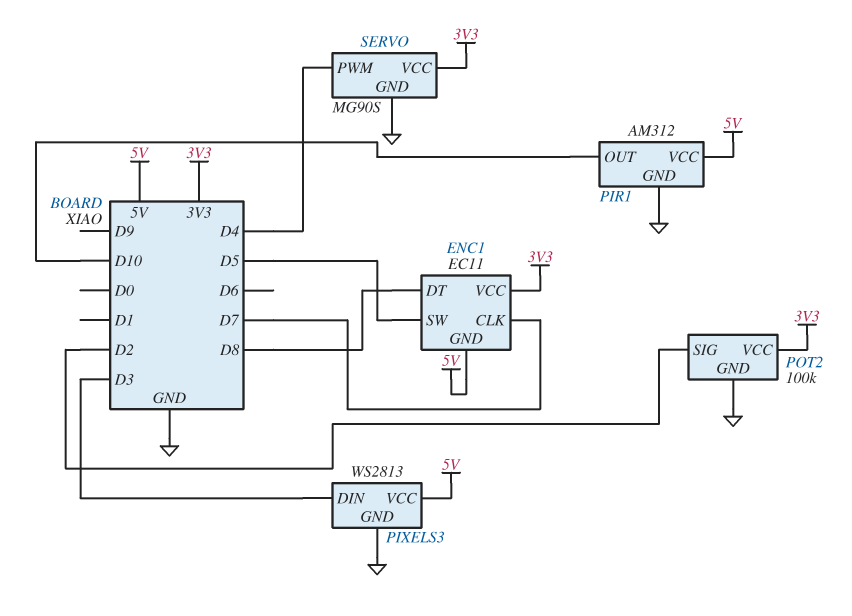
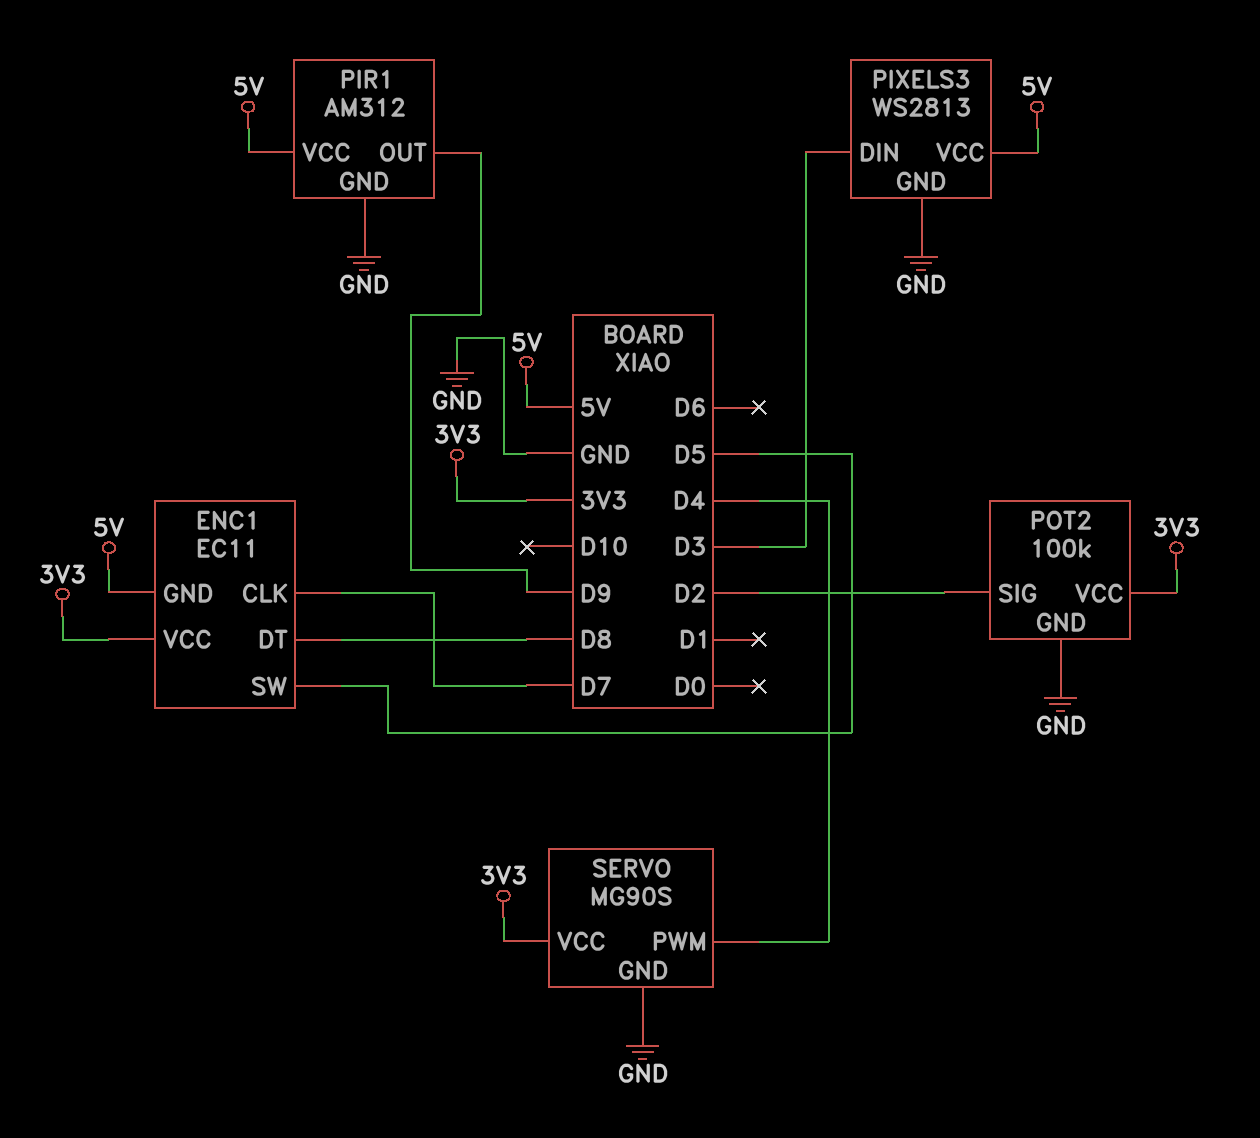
PIR1 pin OUT: D10 -> D9

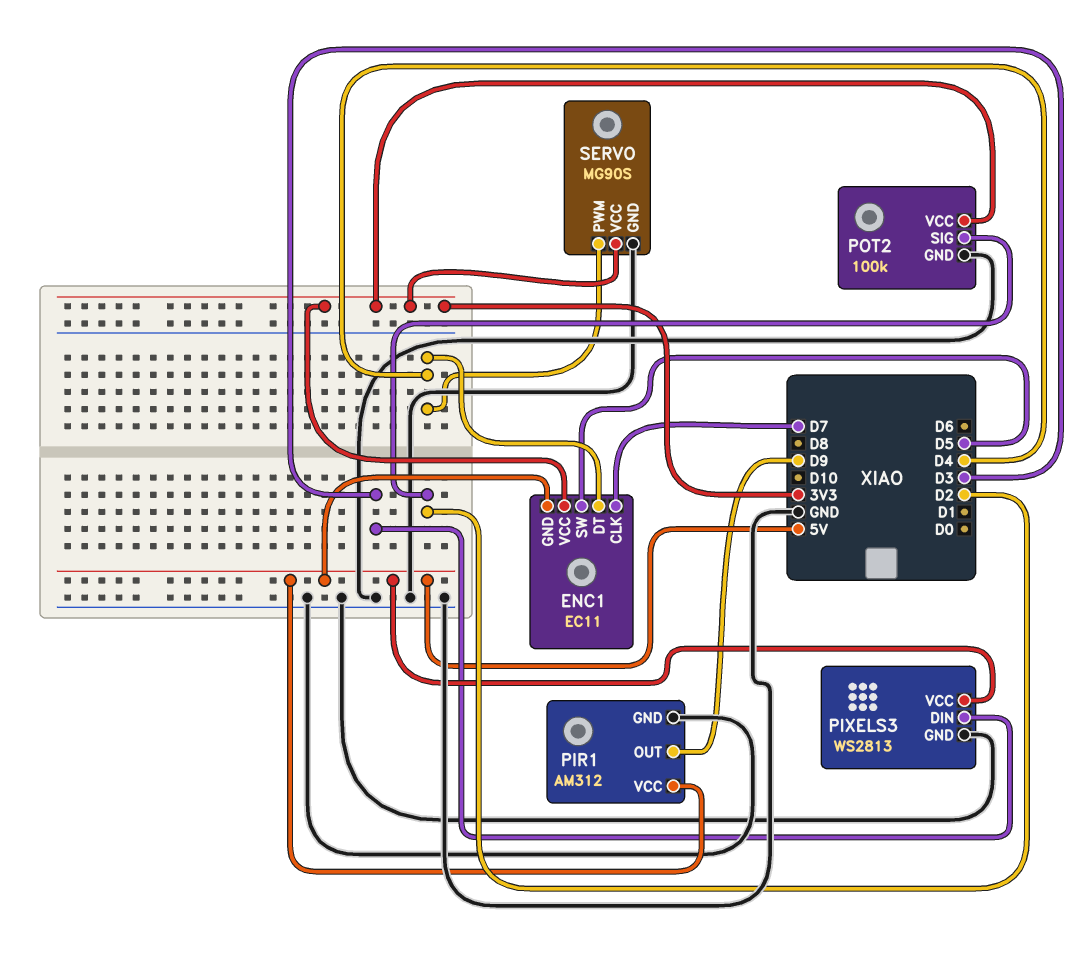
ENC1 pin DT: D8 -> D4

